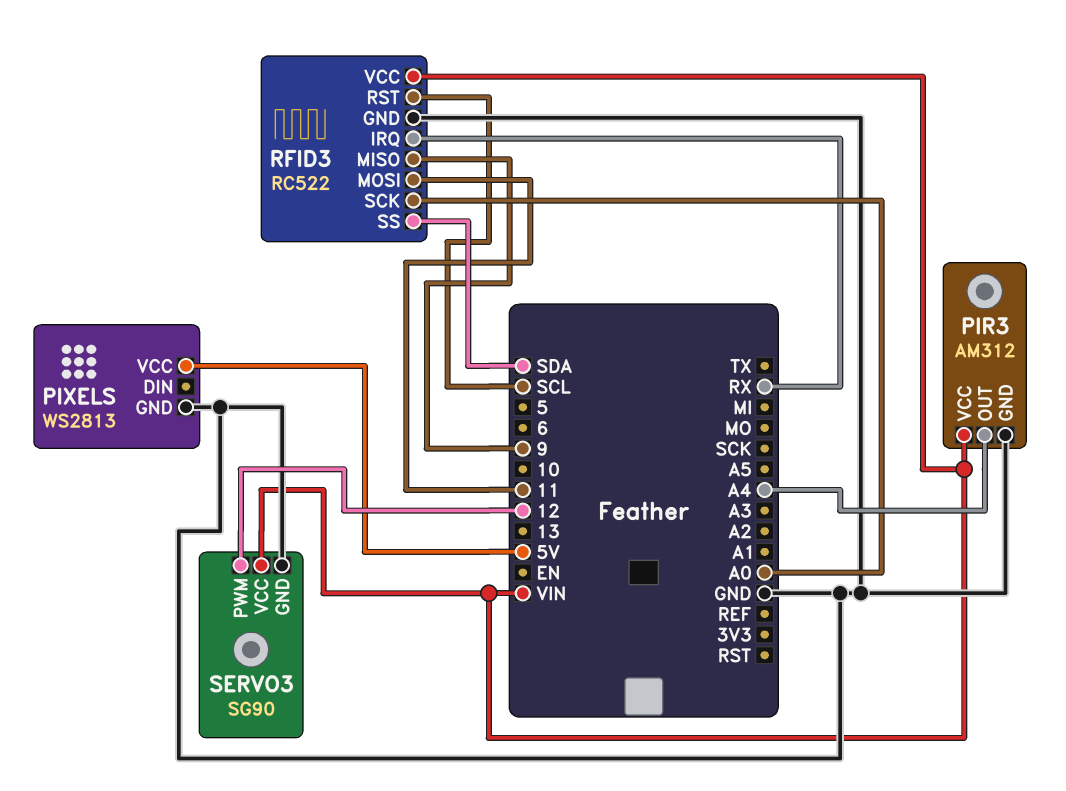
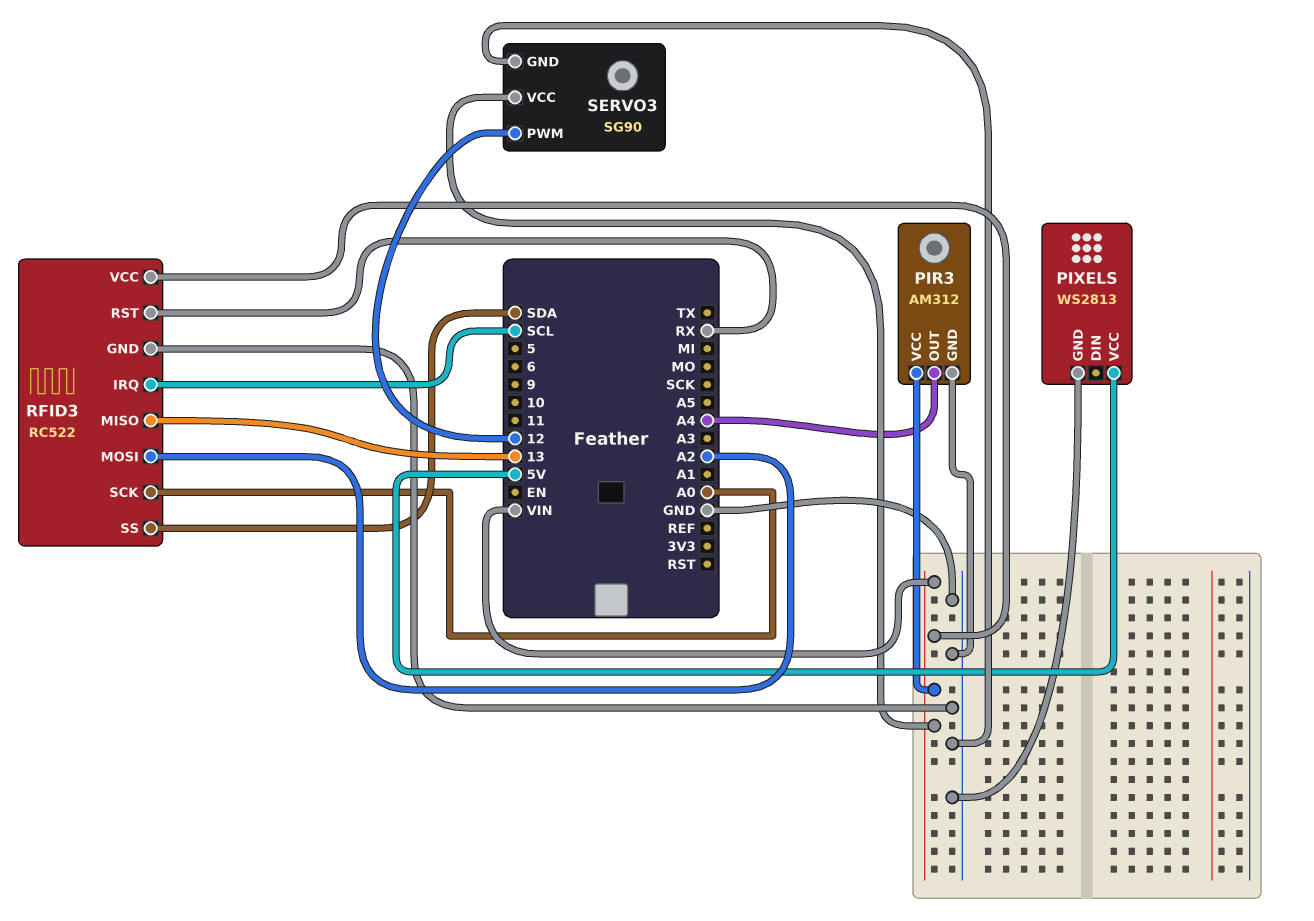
RFID3 pin IRQ: RX -> SCL
RFID3 pin MISO: 9 -> 13
RFID3 pin MOSI: 11 -> A2
RFID3 pin RST: SCL -> RX

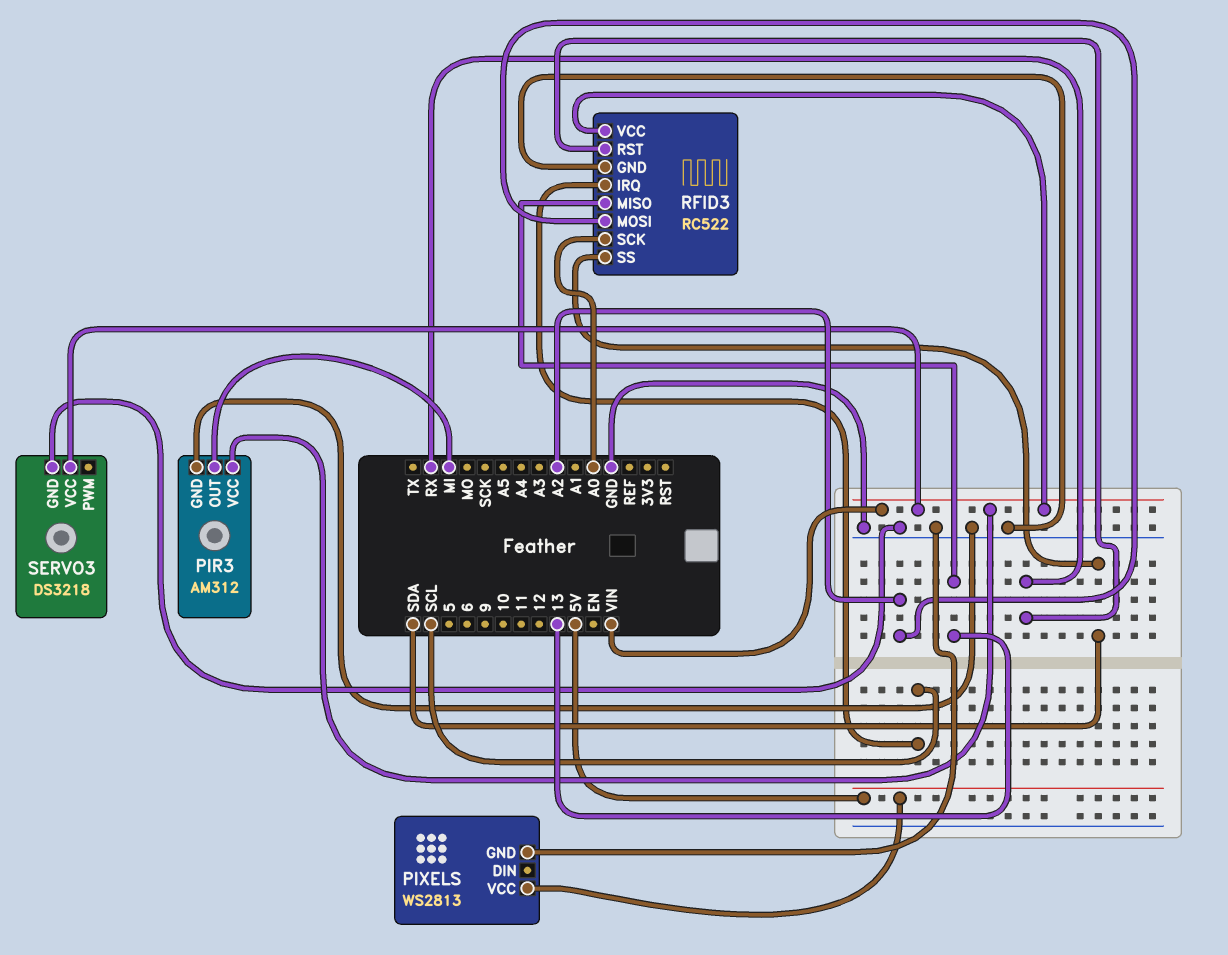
PIR3 pin OUT: A4 -> MI
SERVO3: SG90 -> DS3218
SERVO3 pin PWM: 12 -> none

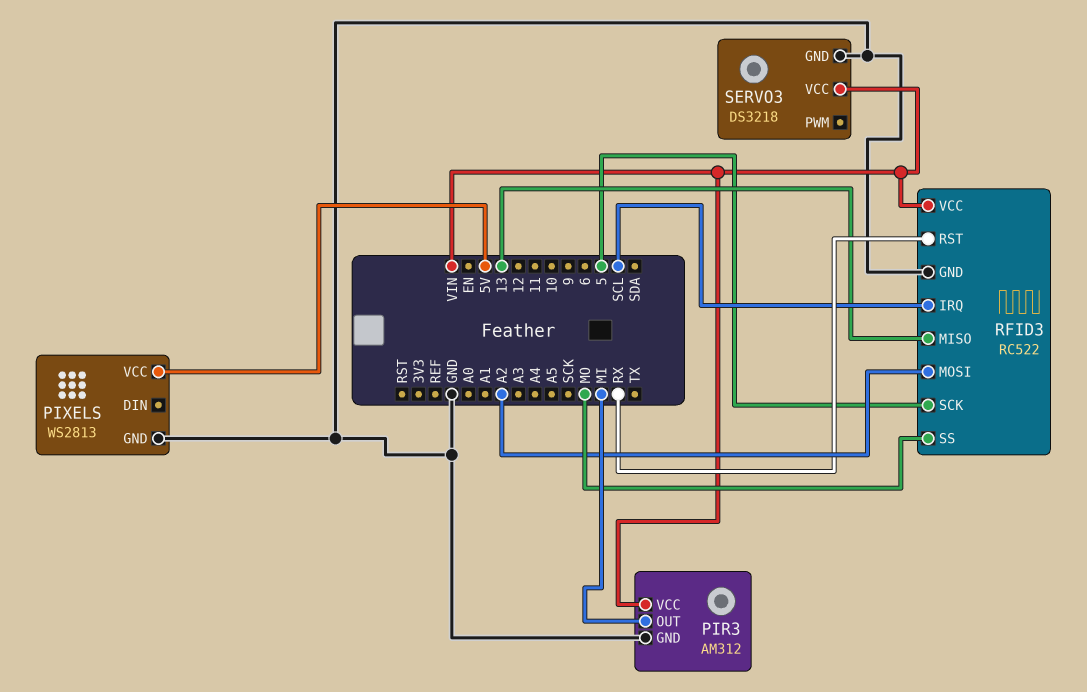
RFID3 pin SCK: A0 -> 5
RFID3 pin SS: SDA -> MO

